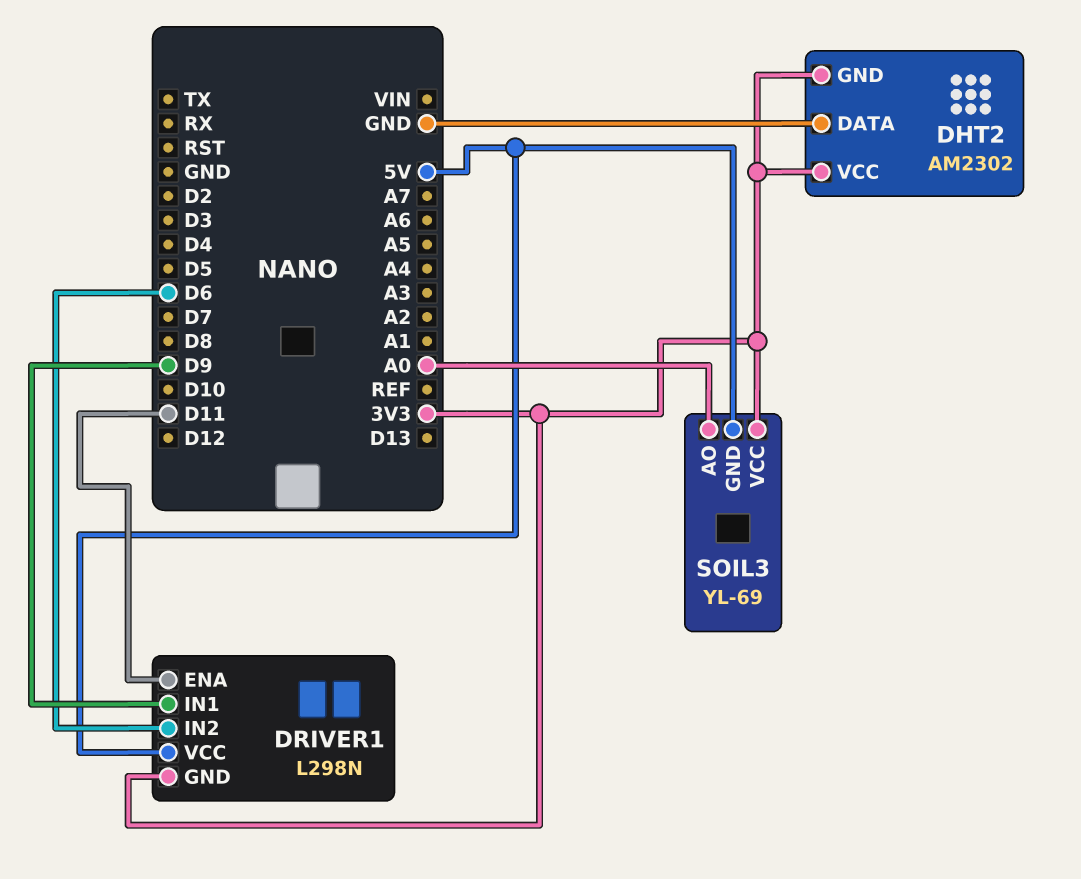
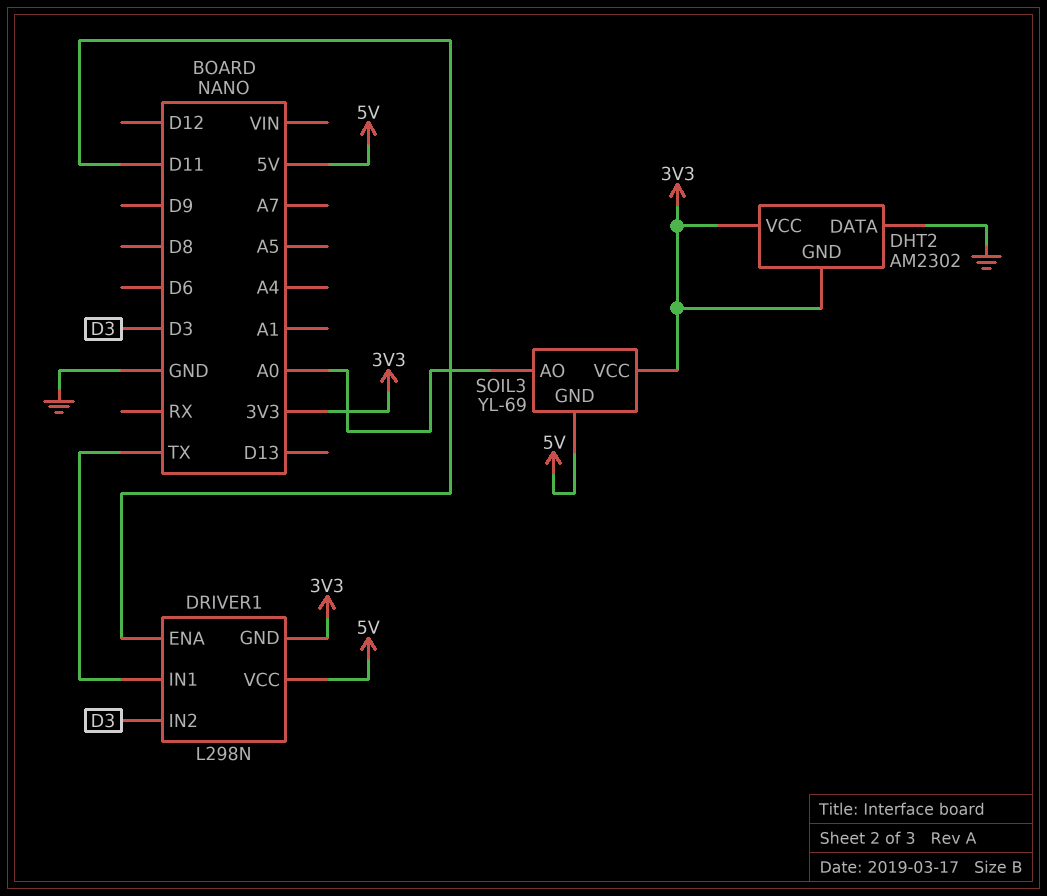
DRIVER1 pin IN1: D9 -> TX
DRIVER1 pin IN2: D6 -> D3

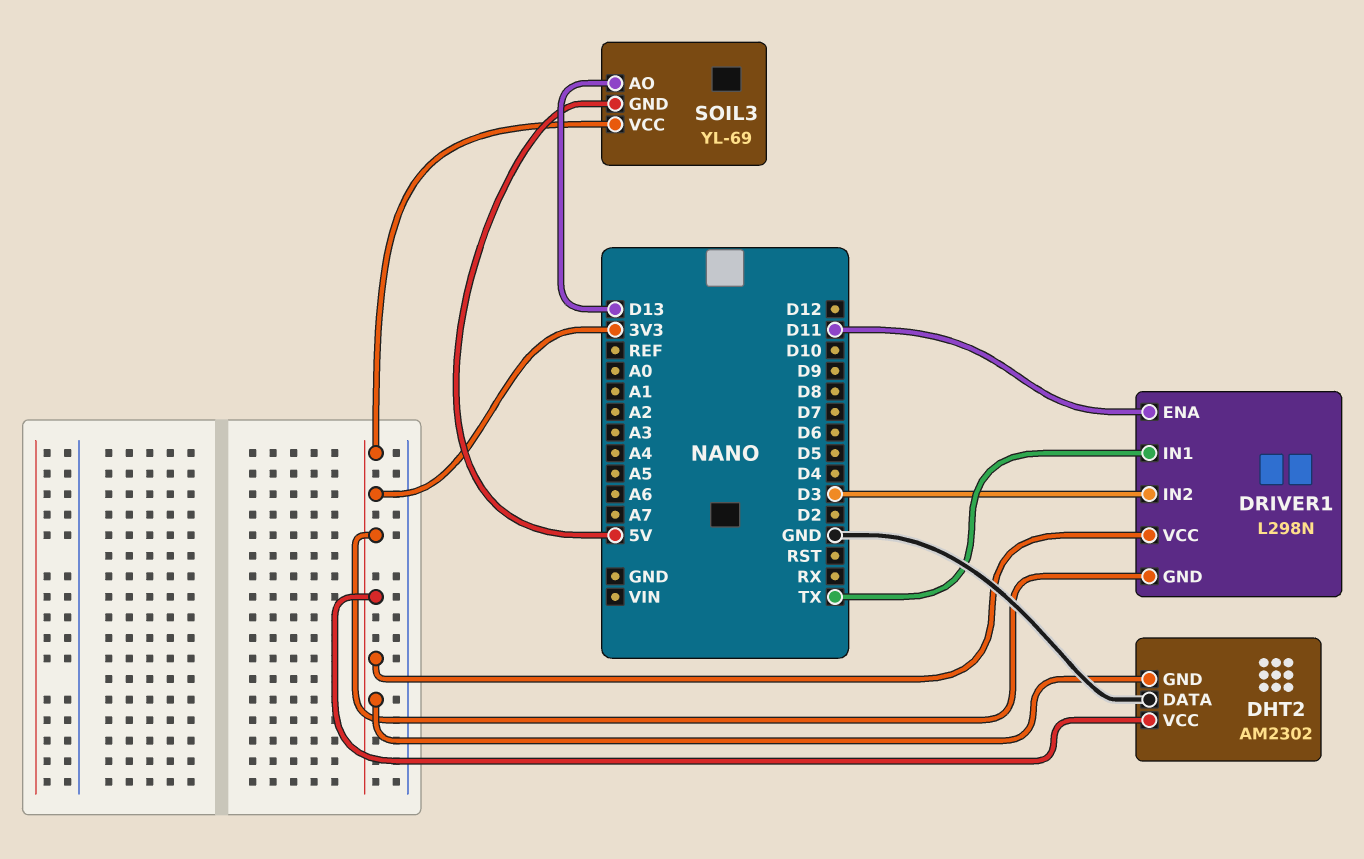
DRIVER1 pin VCC: 5V -> 3V3
SOIL3 pin AO: A0 -> D13

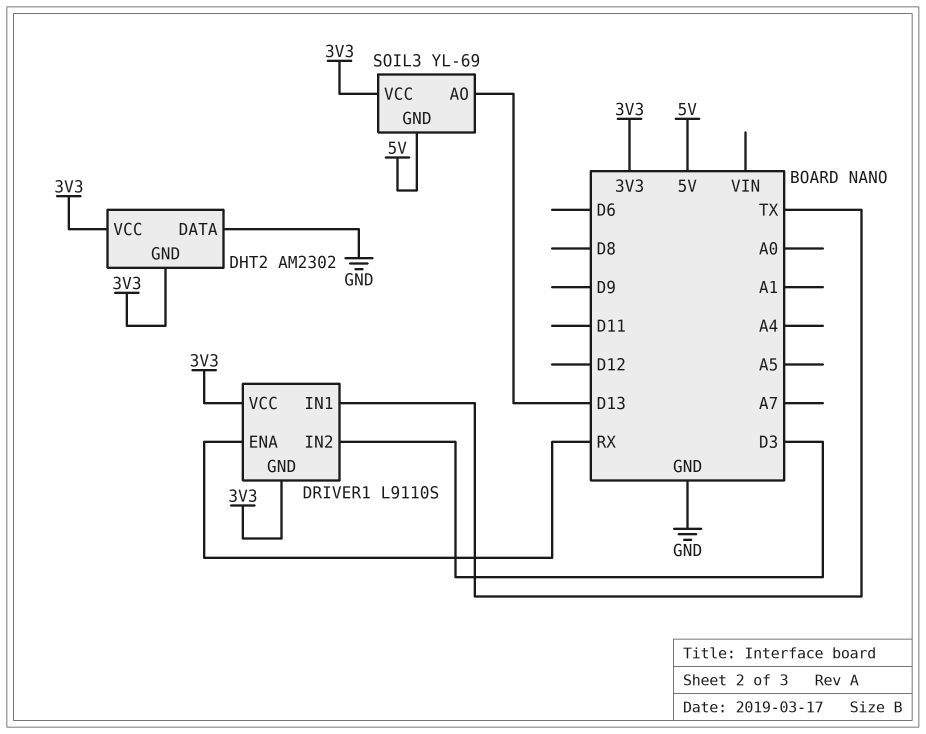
DRIVER1: L298N -> L9110S
DRIVER1 pin ENA: D11 -> RX

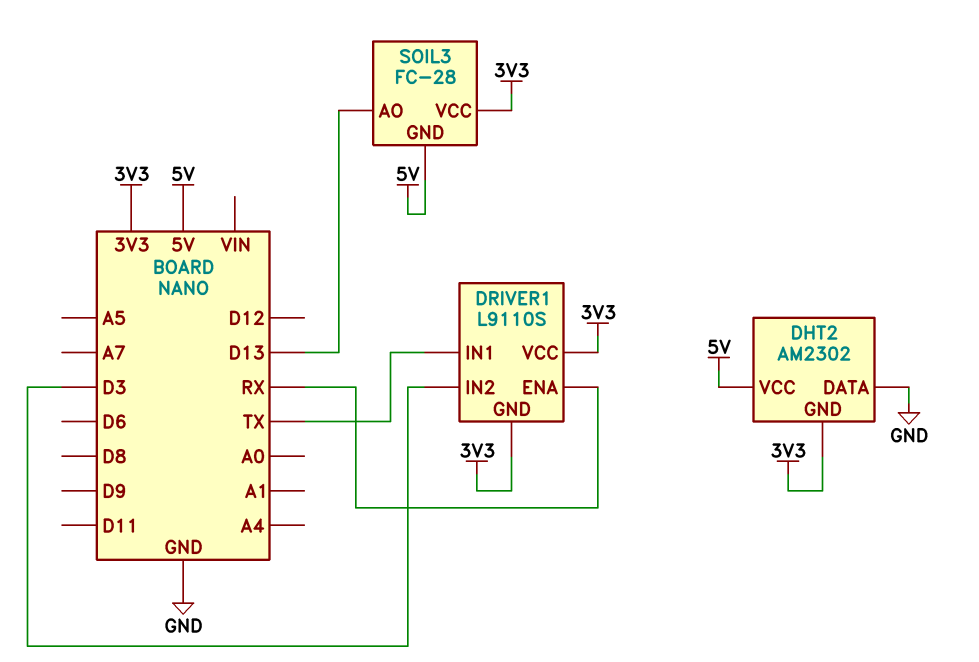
DHT2 pin VCC: 3V3 -> 5V
SOIL3: YL-69 -> FC-28

